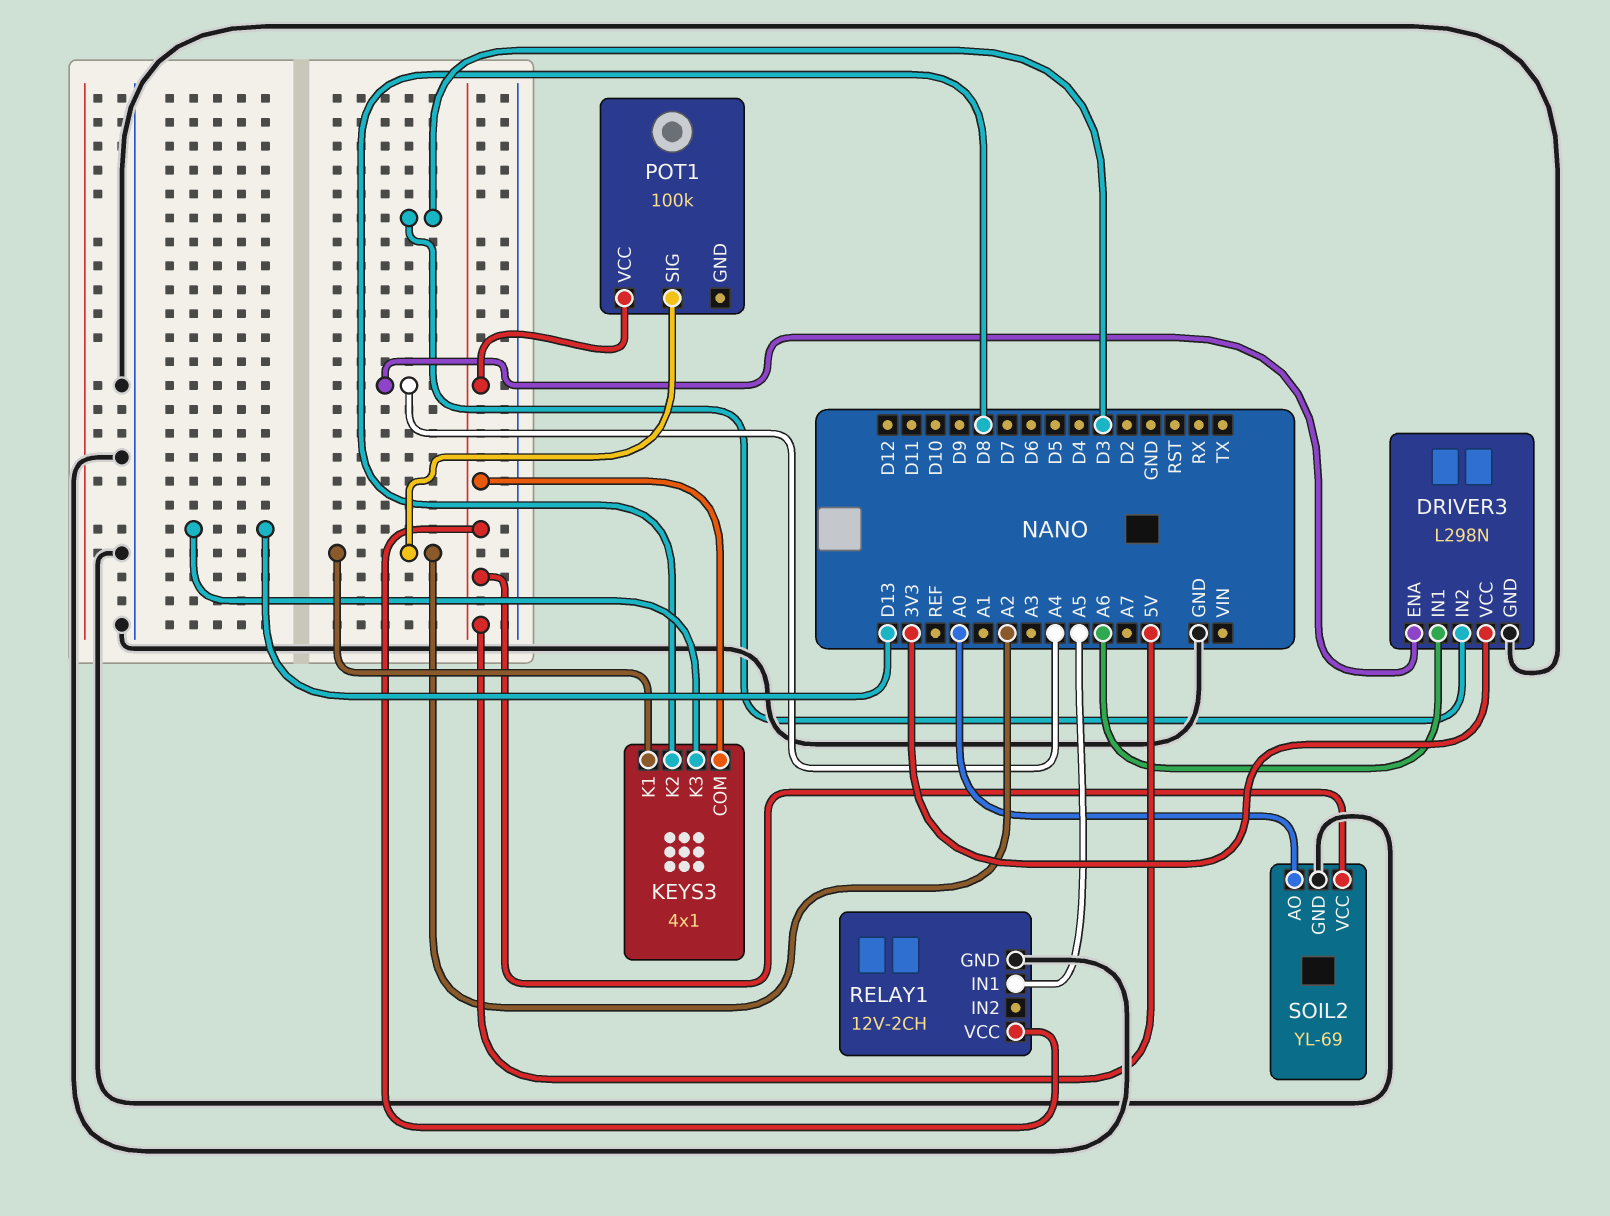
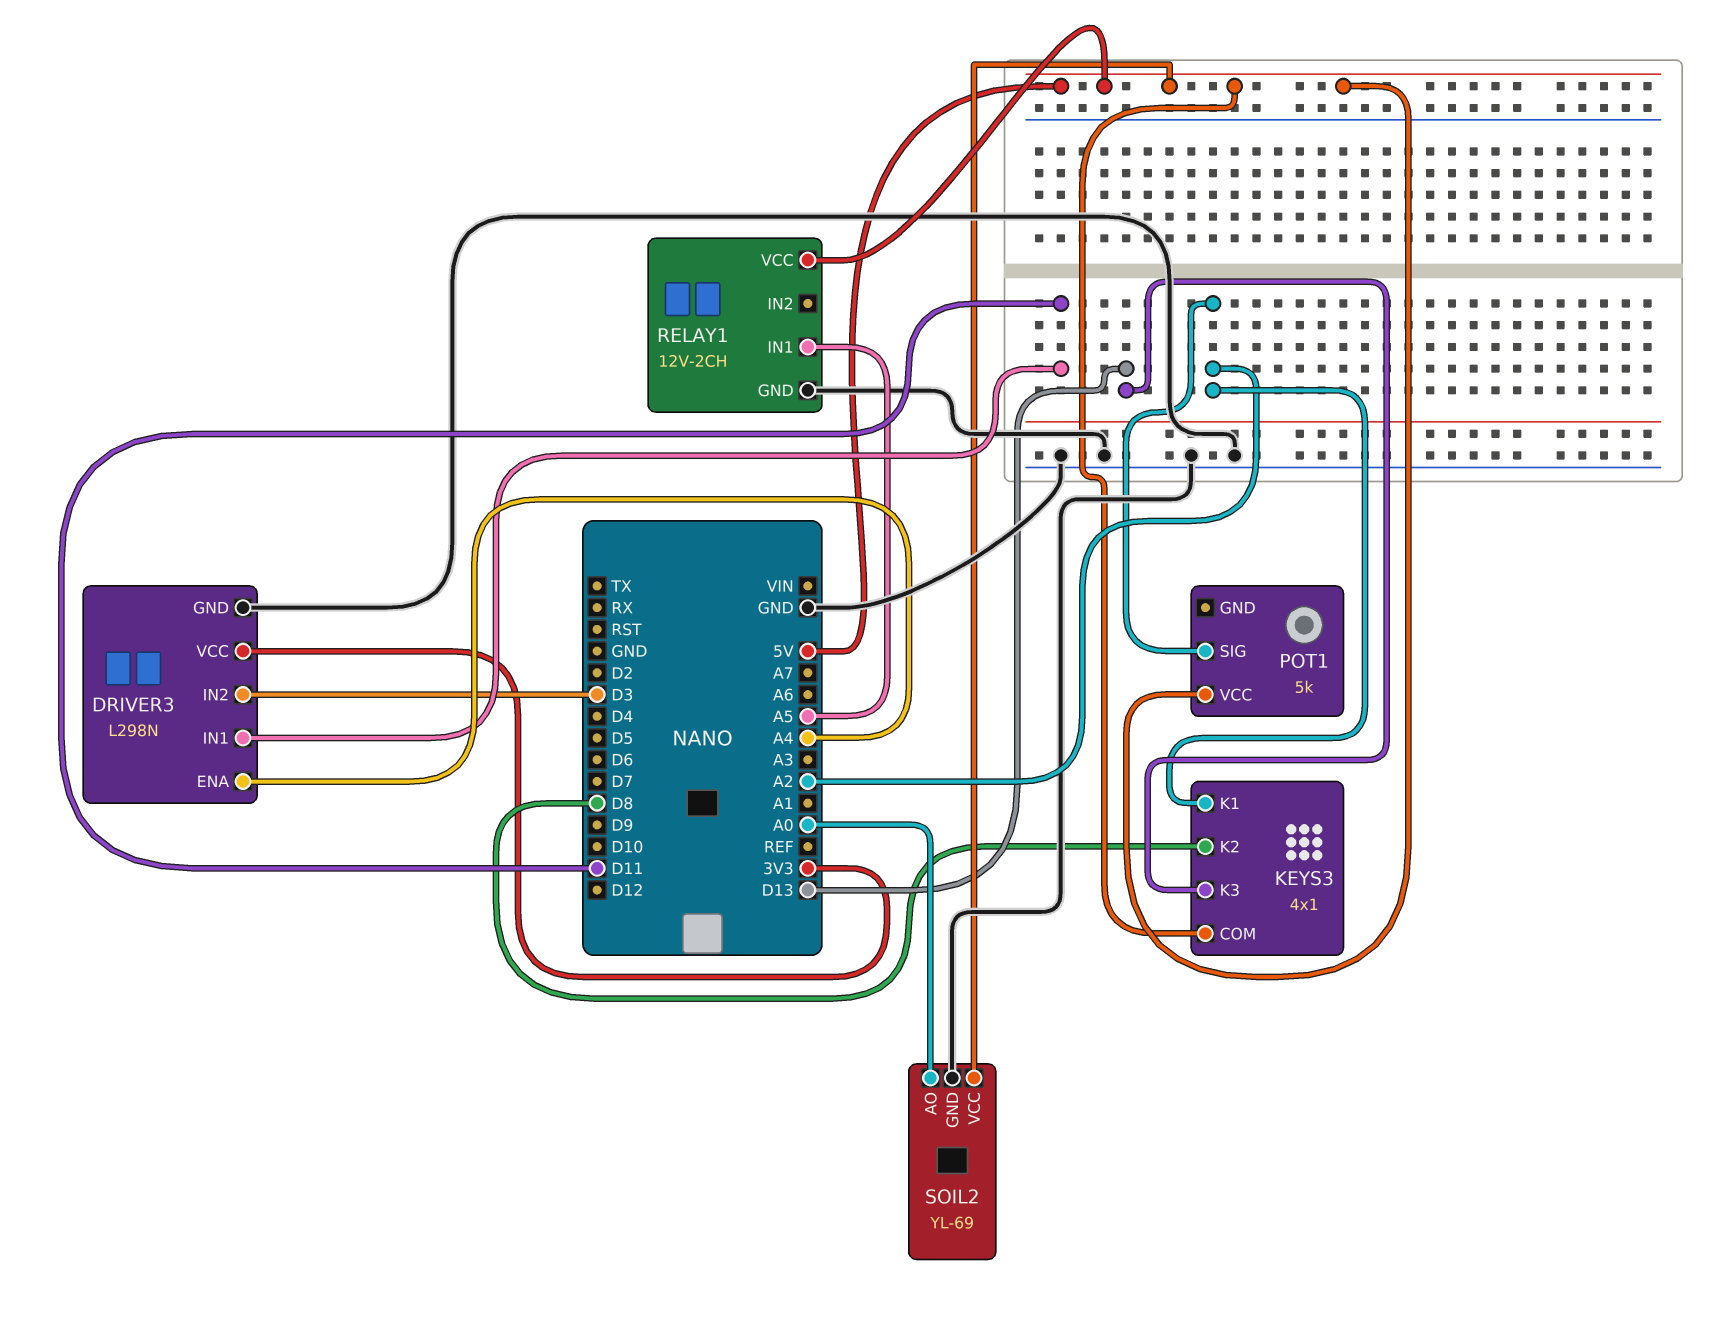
DRIVER3 pin IN1: A6 -> D11
POT1: 100k -> 5k

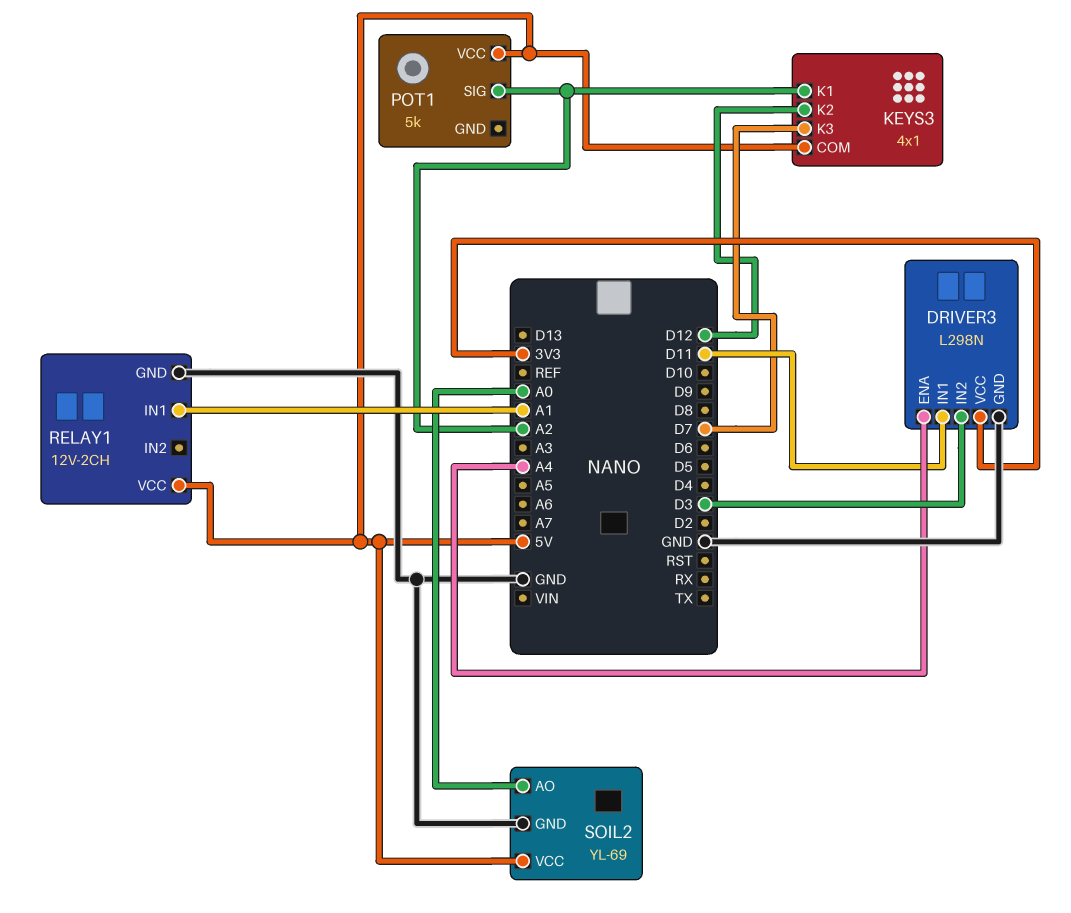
KEYS3 pin K2: D8 -> D12
KEYS3 pin K3: D13 -> D7
RELAY1 pin IN1: A5 -> A1

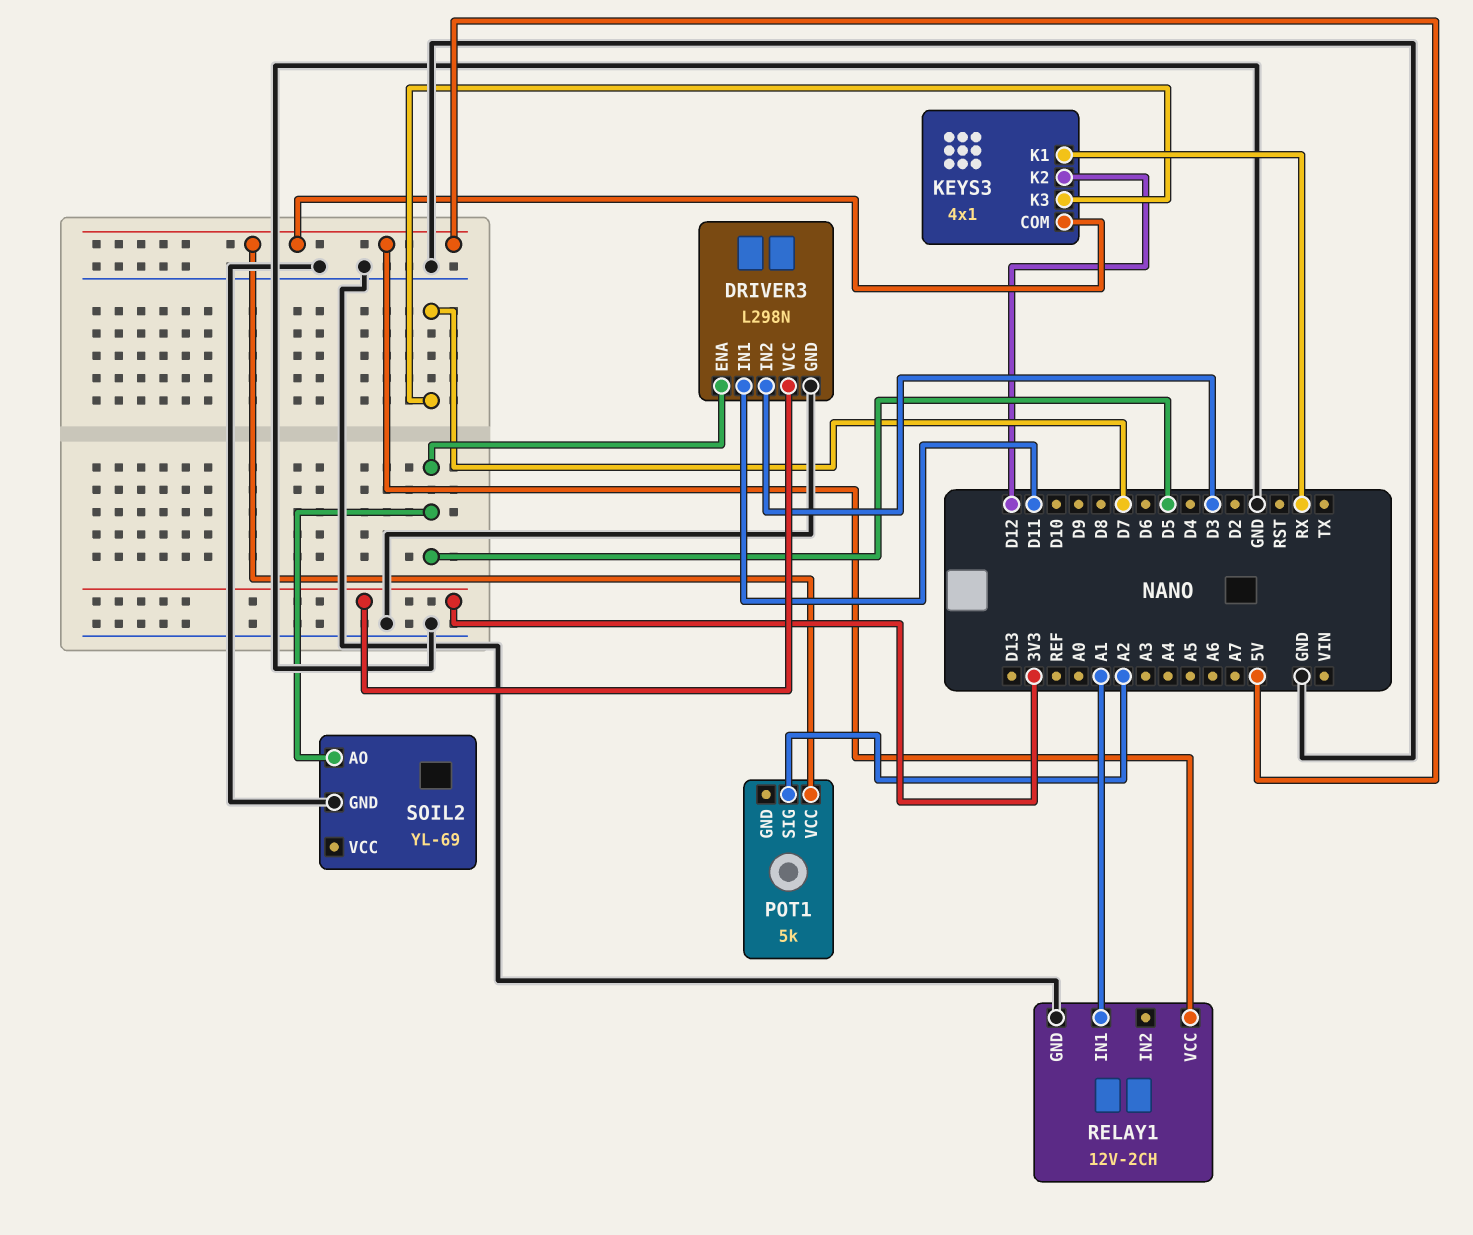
DRIVER3 pin ENA: A4 -> D5
KEYS3 pin K1: A2 -> RX
SOIL2 pin AO: A0 -> D5
SOIL2 pin VCC: 5V -> none

